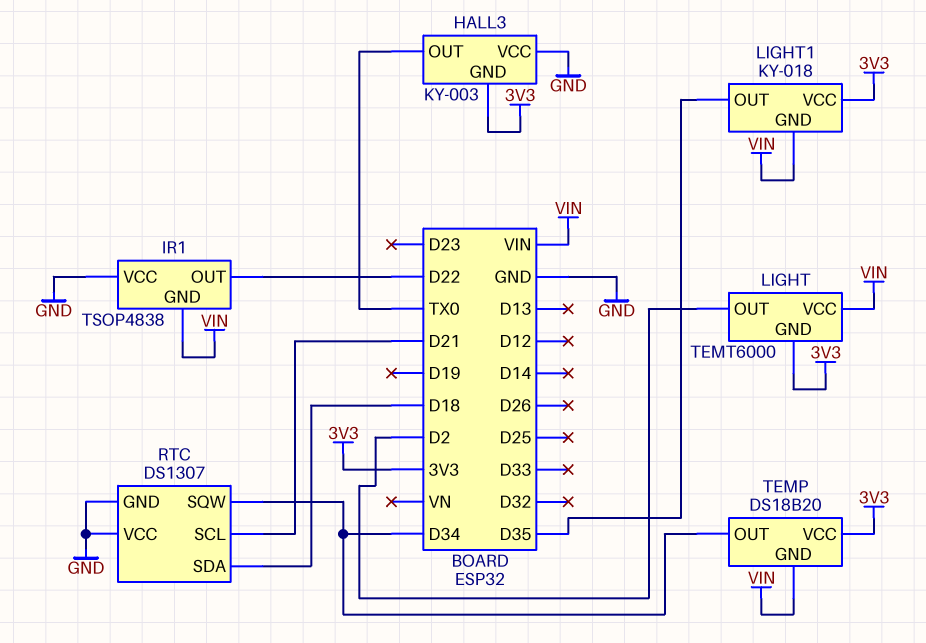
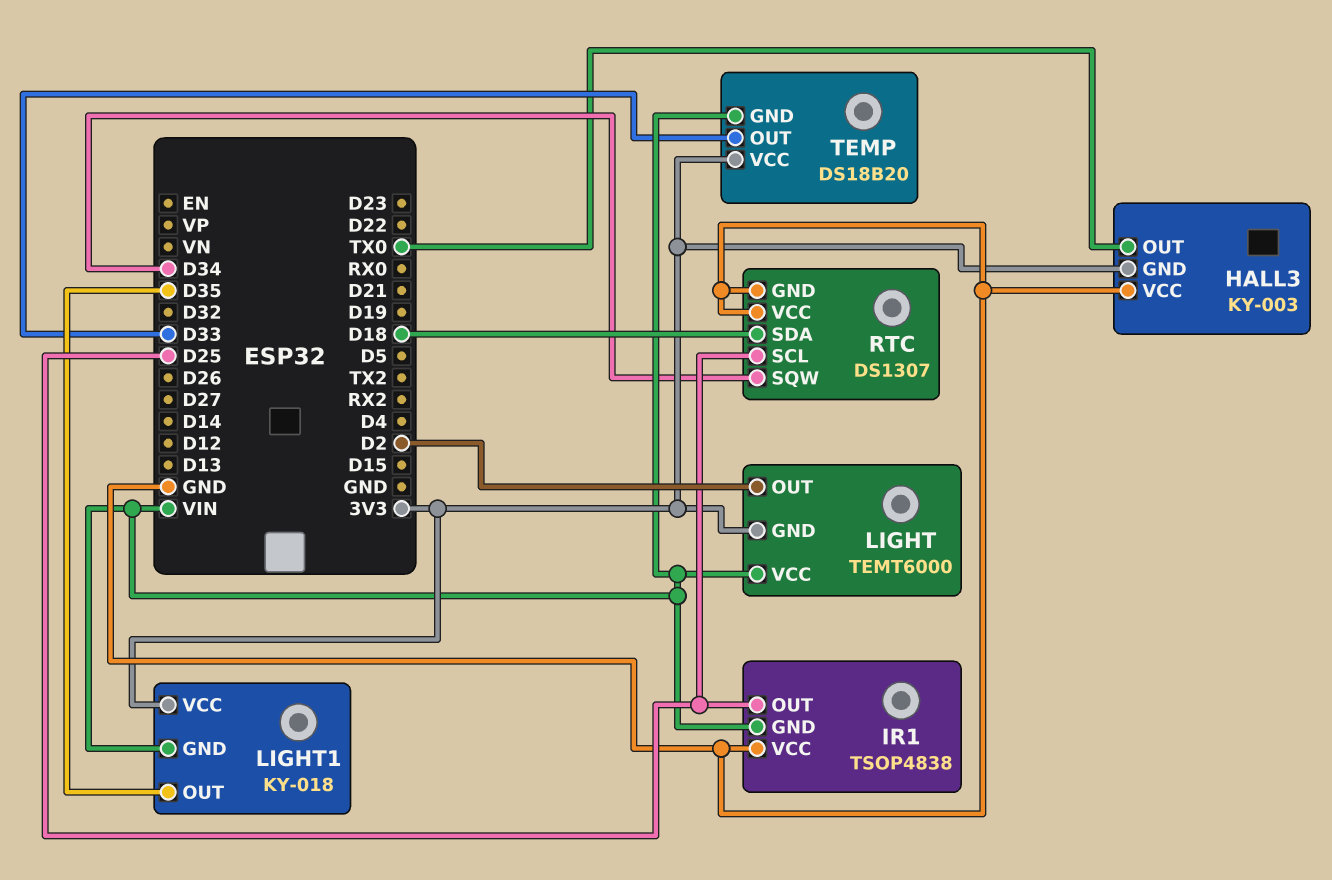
IR1 pin OUT: D22 -> D25
RTC pin SCL: D21 -> D25
TEMP pin OUT: D34 -> D33

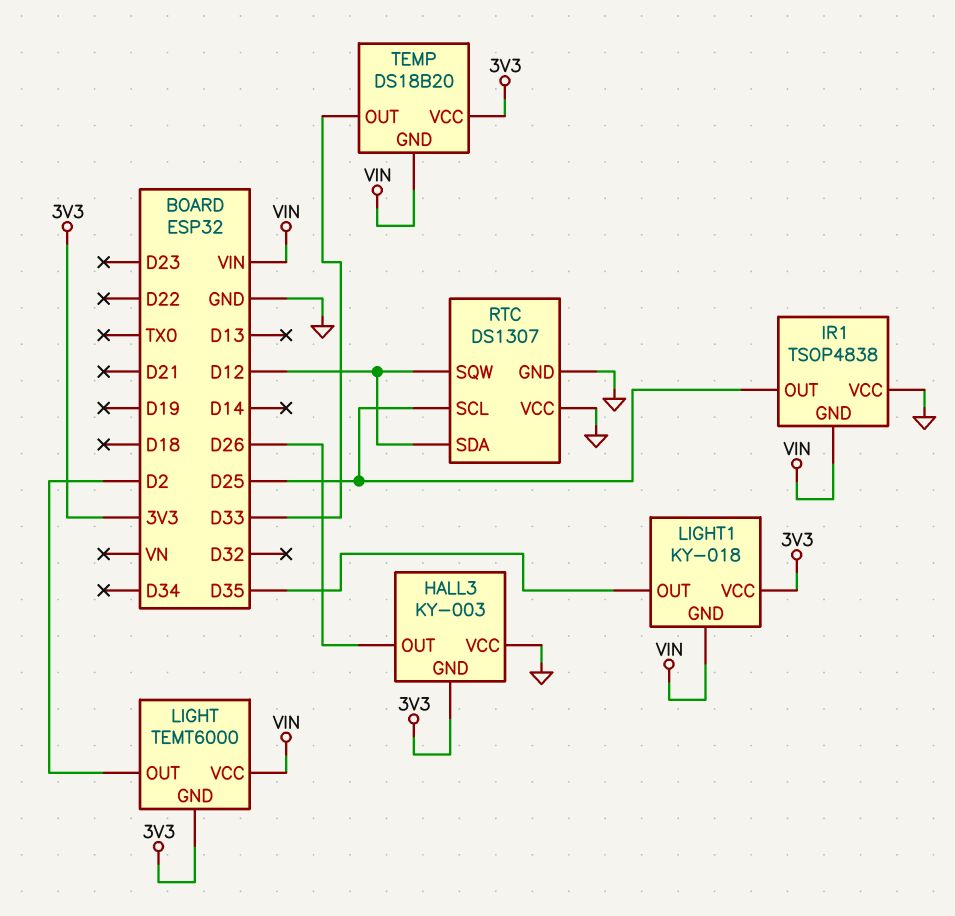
HALL3 pin OUT: TX0 -> D26
RTC pin SDA: D18 -> D12
RTC pin SQW: D34 -> D12

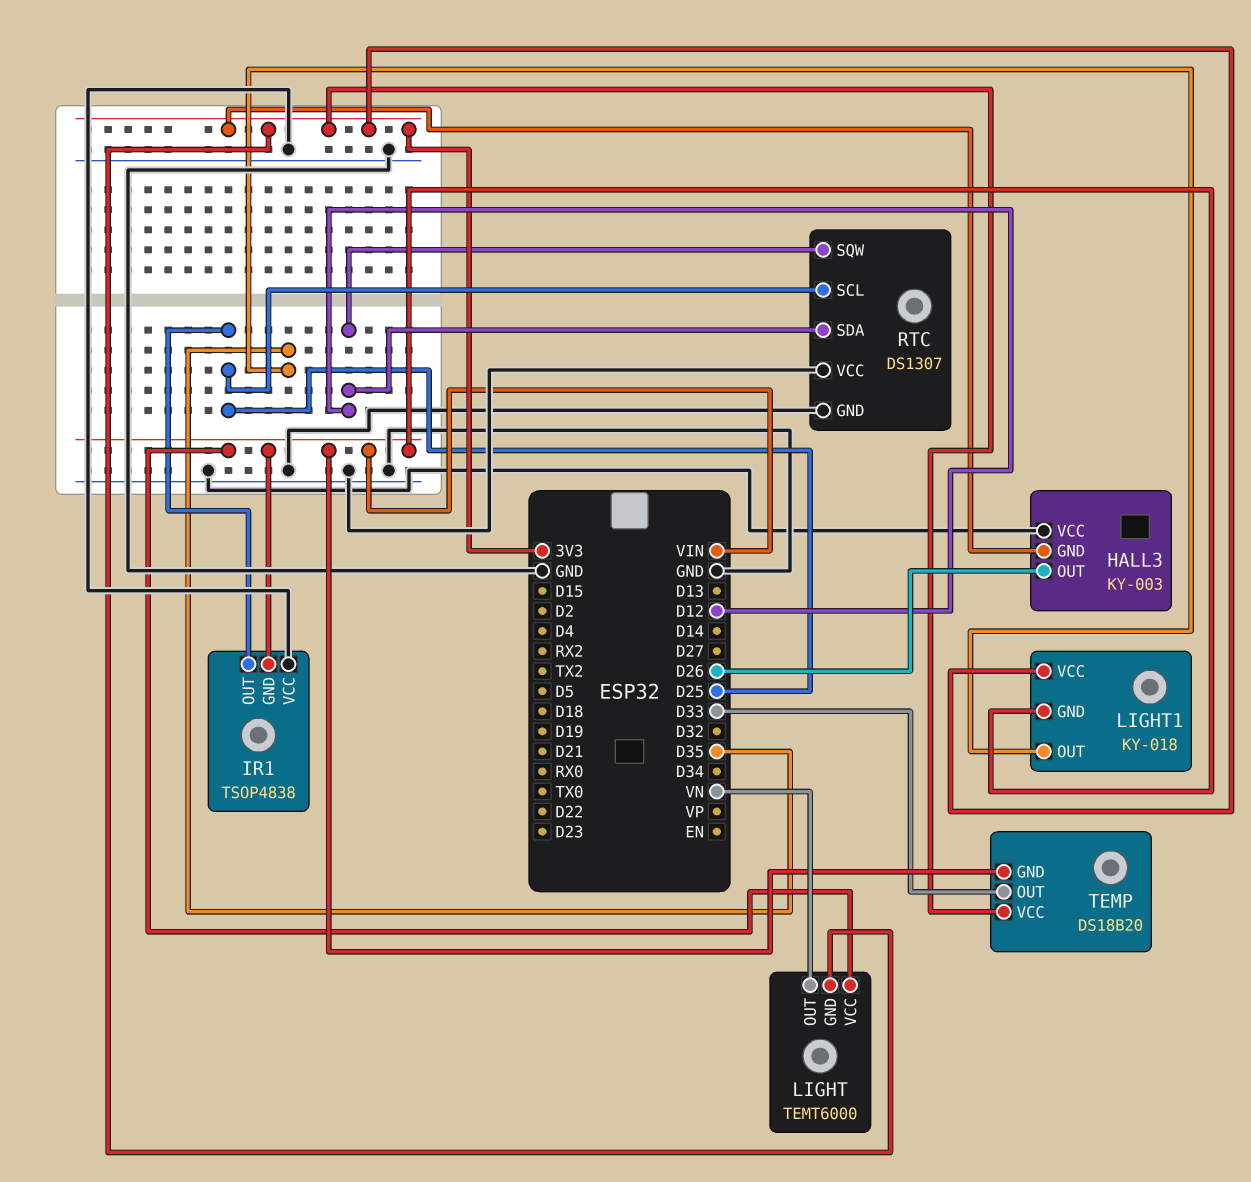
LIGHT pin OUT: D2 -> VN

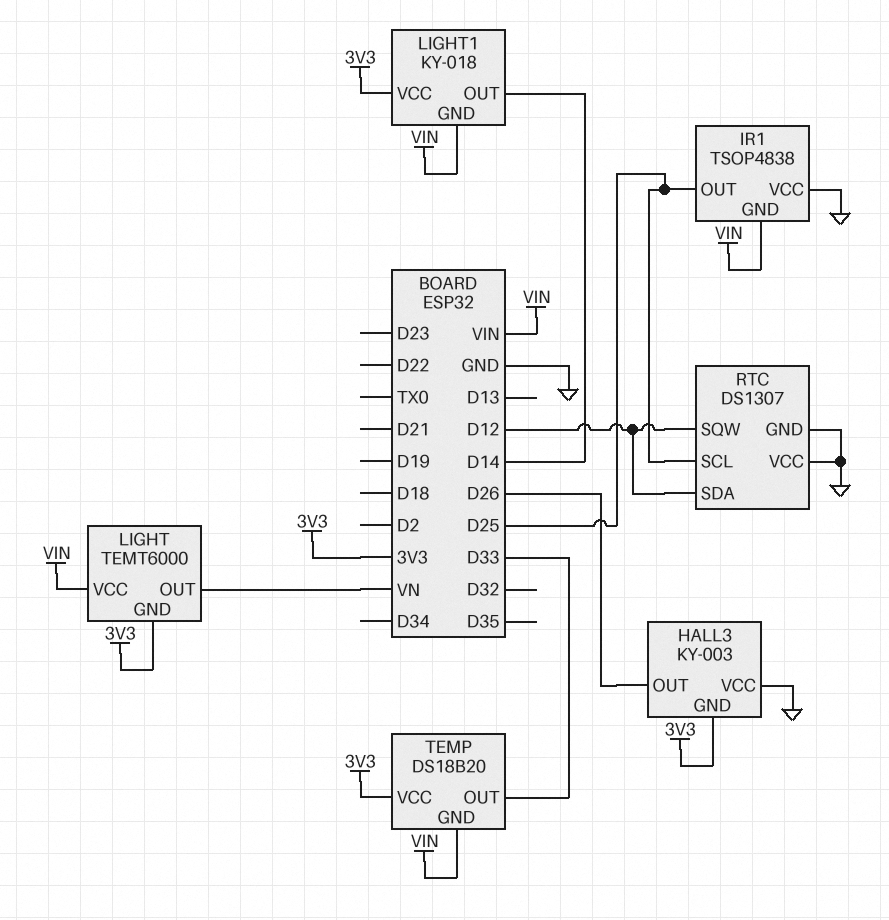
LIGHT1 pin OUT: D35 -> D14

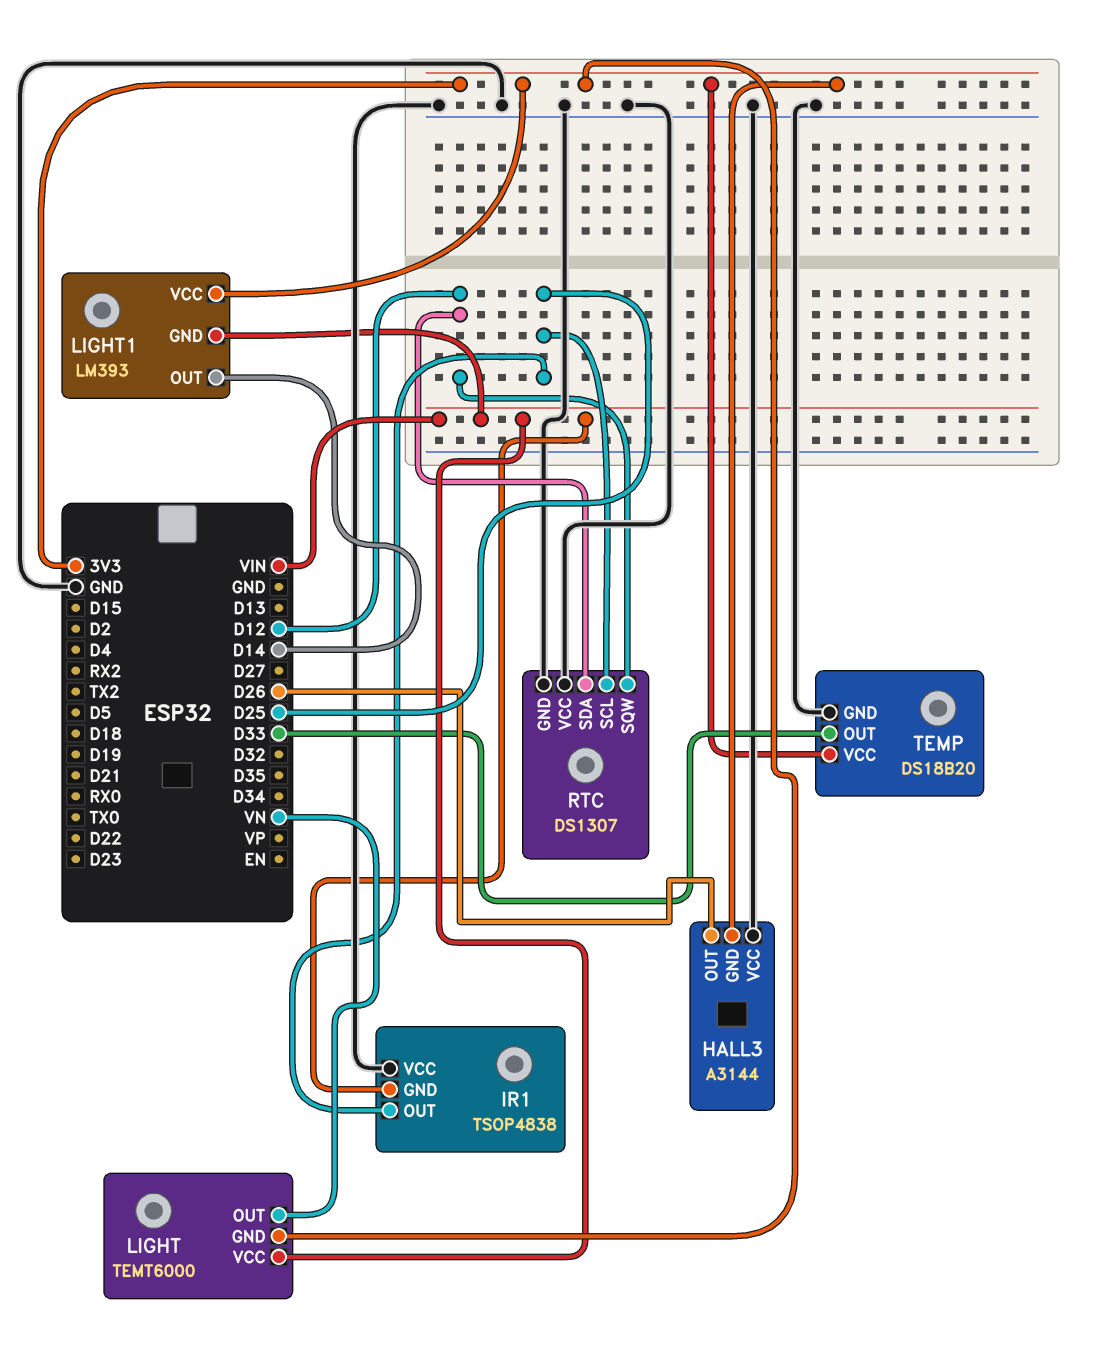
HALL3: KY-003 -> A3144
LIGHT1: KY-018 -> LM393
TEMP pin GND: VIN -> GND

